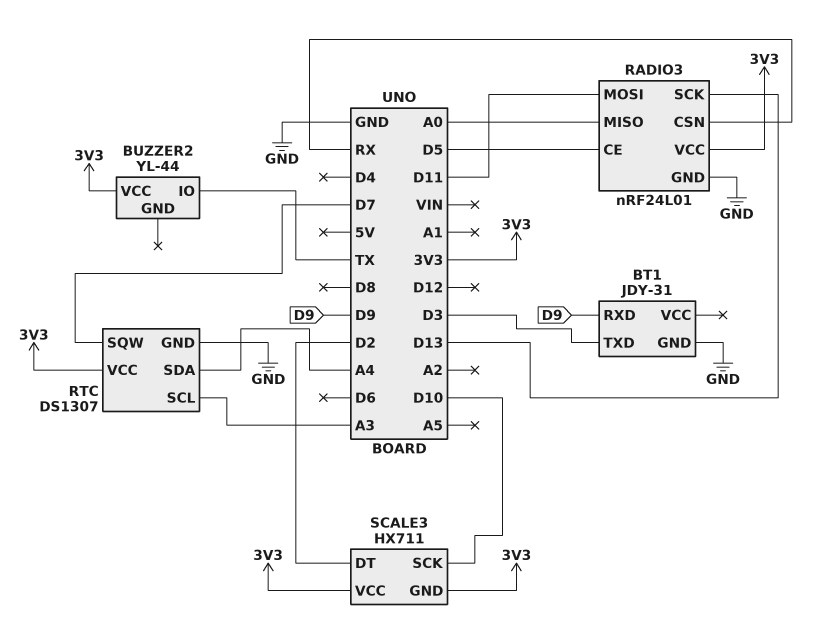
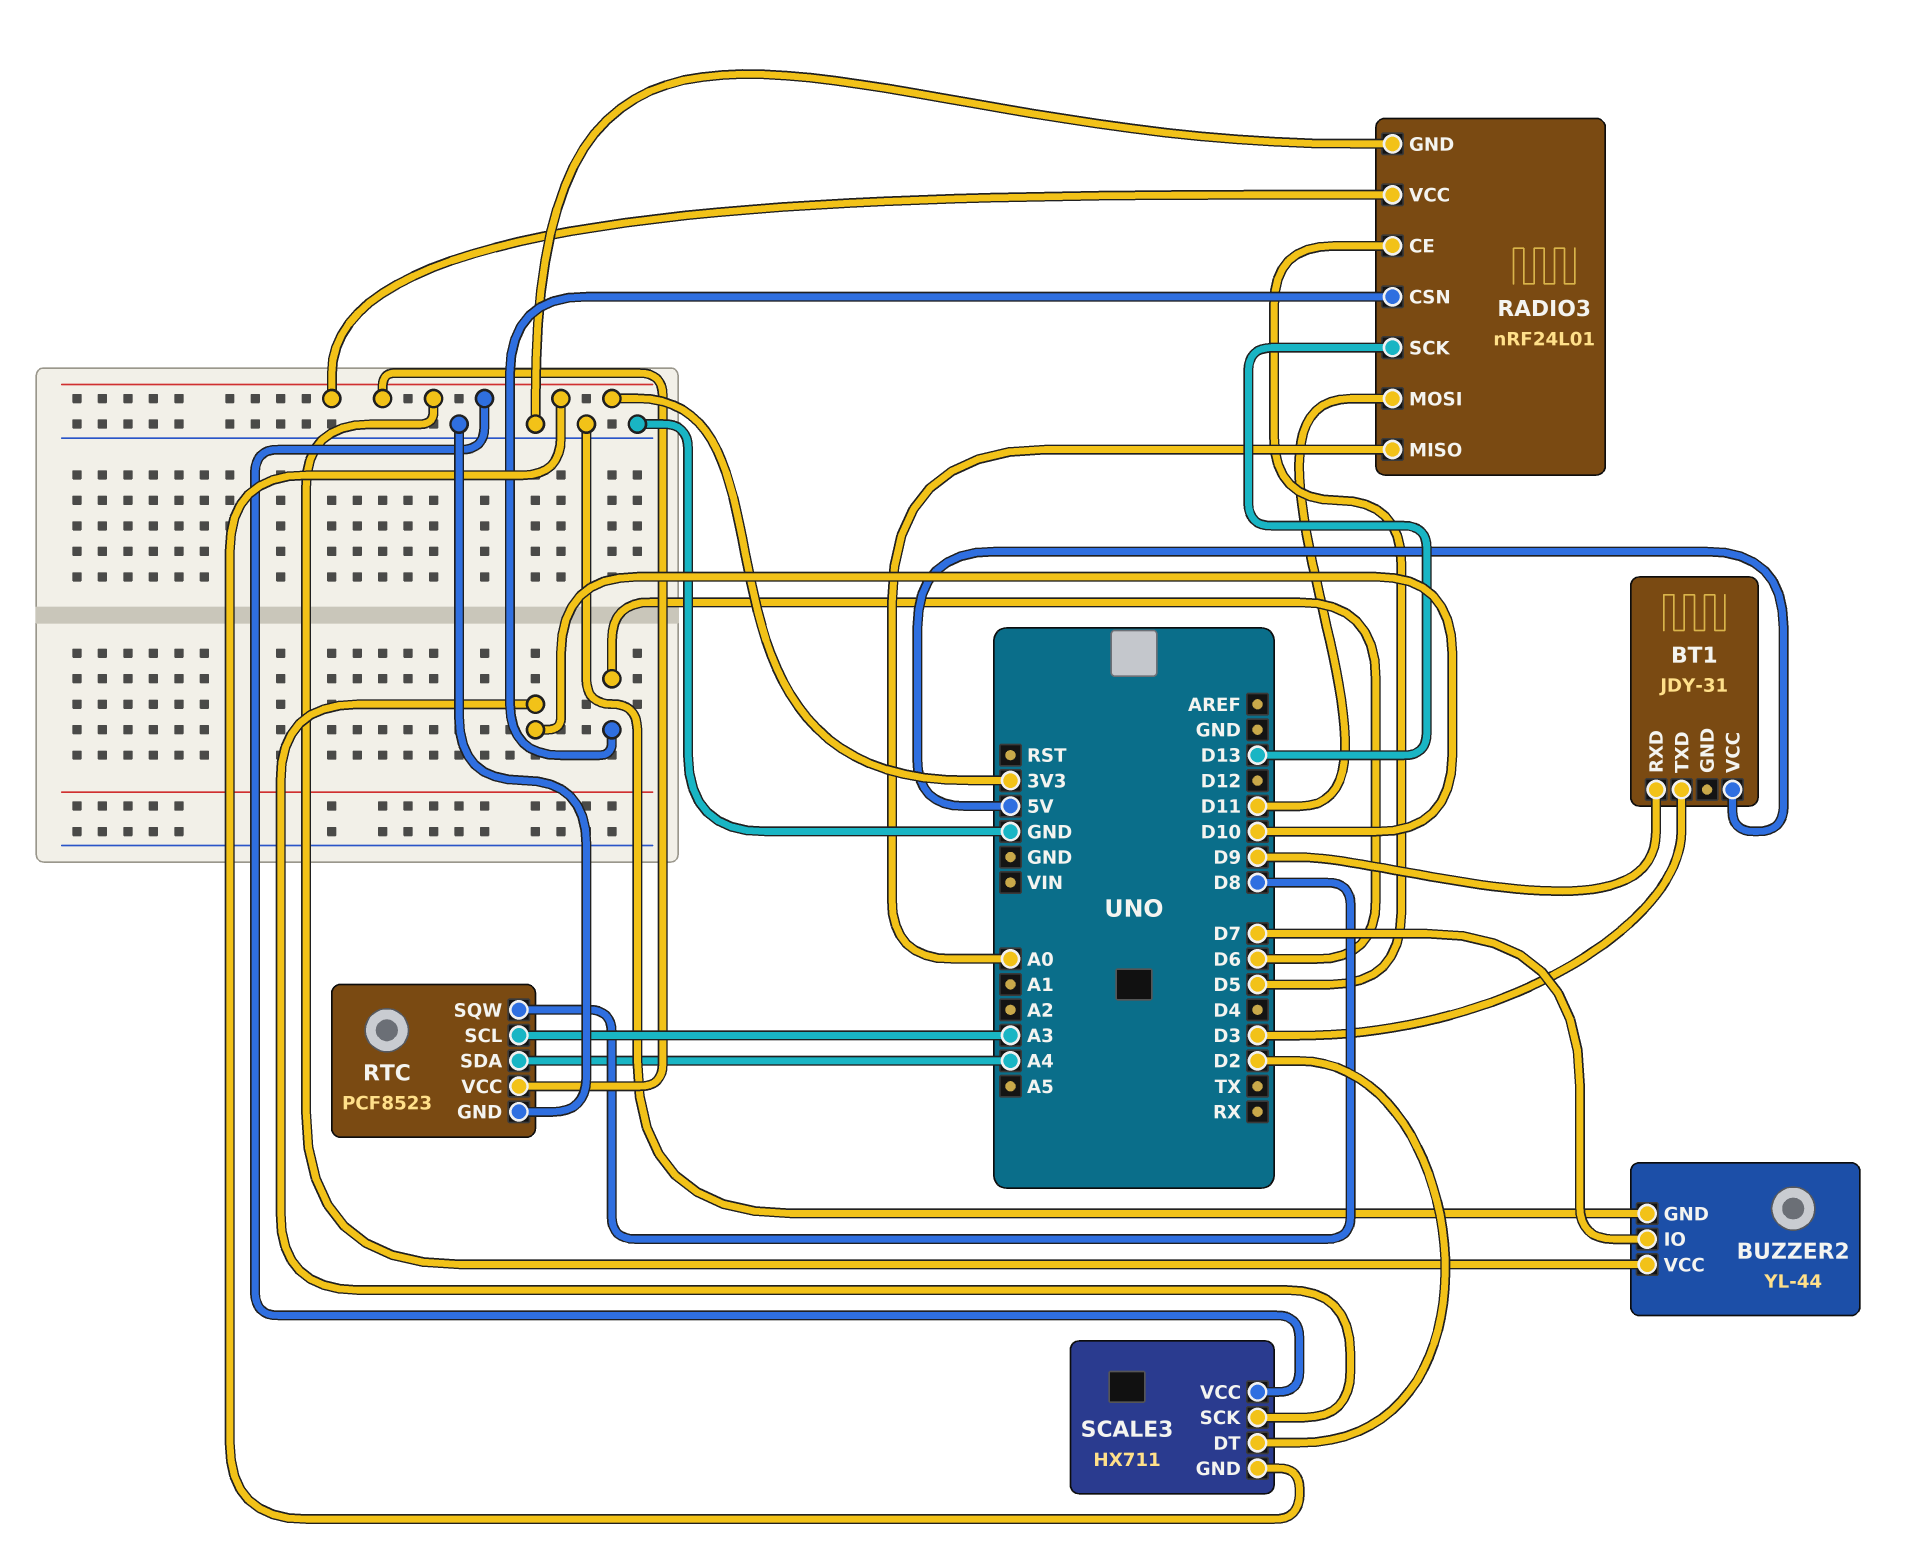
BT1 pin GND: GND -> none
BT1 pin VCC: none -> 5V
BUZZER2 pin GND: none -> GND
BUZZER2 pin IO: TX -> D7
RADIO3 pin CSN: RX -> D6
RTC: DS1307 -> PCF8523
RTC pin SQW: D7 -> D8

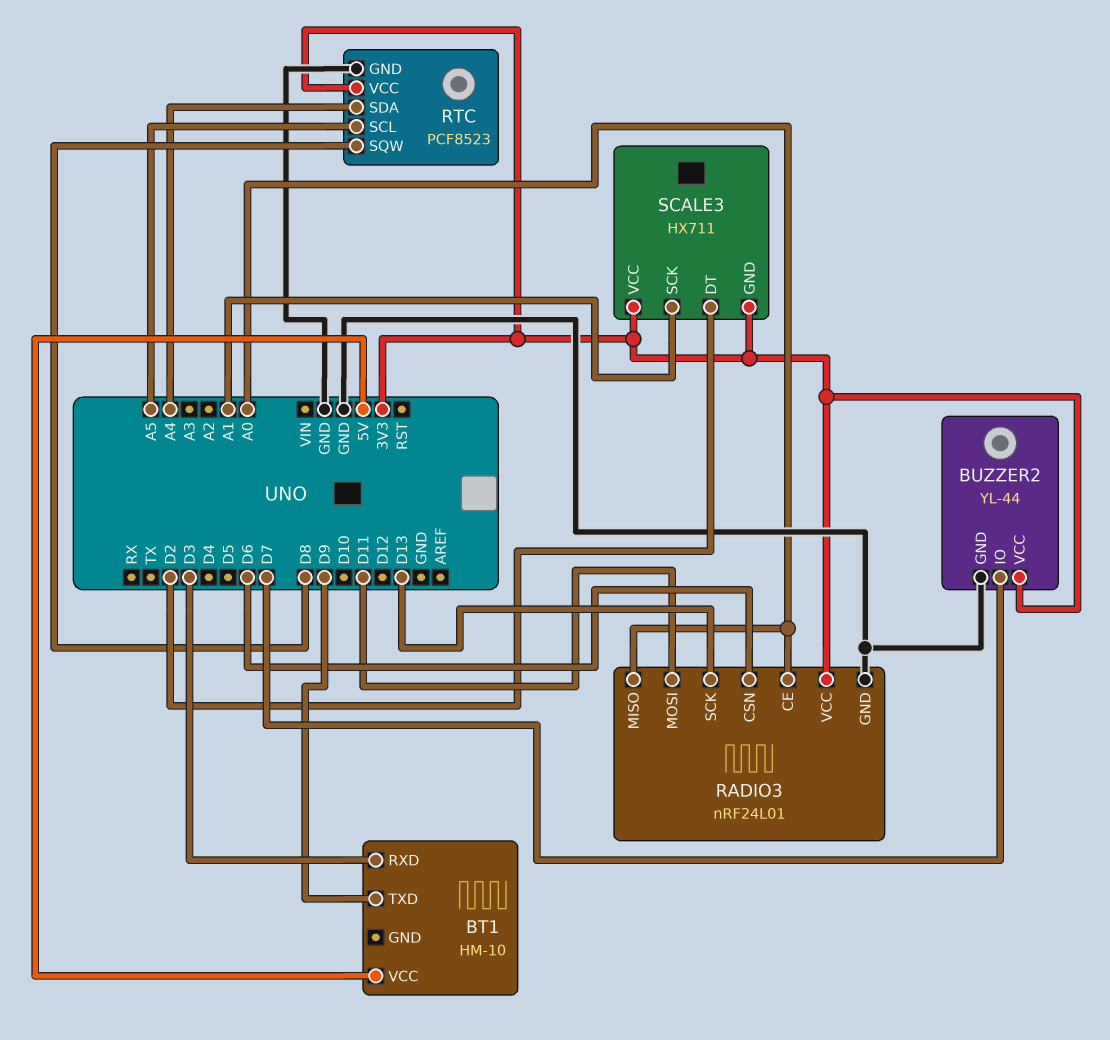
BT1: JDY-31 -> HM-10
BT1 pin RXD: D9 -> D3
BT1 pin TXD: D3 -> D9
RADIO3 pin CE: D5 -> A0
RTC pin SCL: A3 -> A5
SCALE3 pin SCK: D10 -> A1

